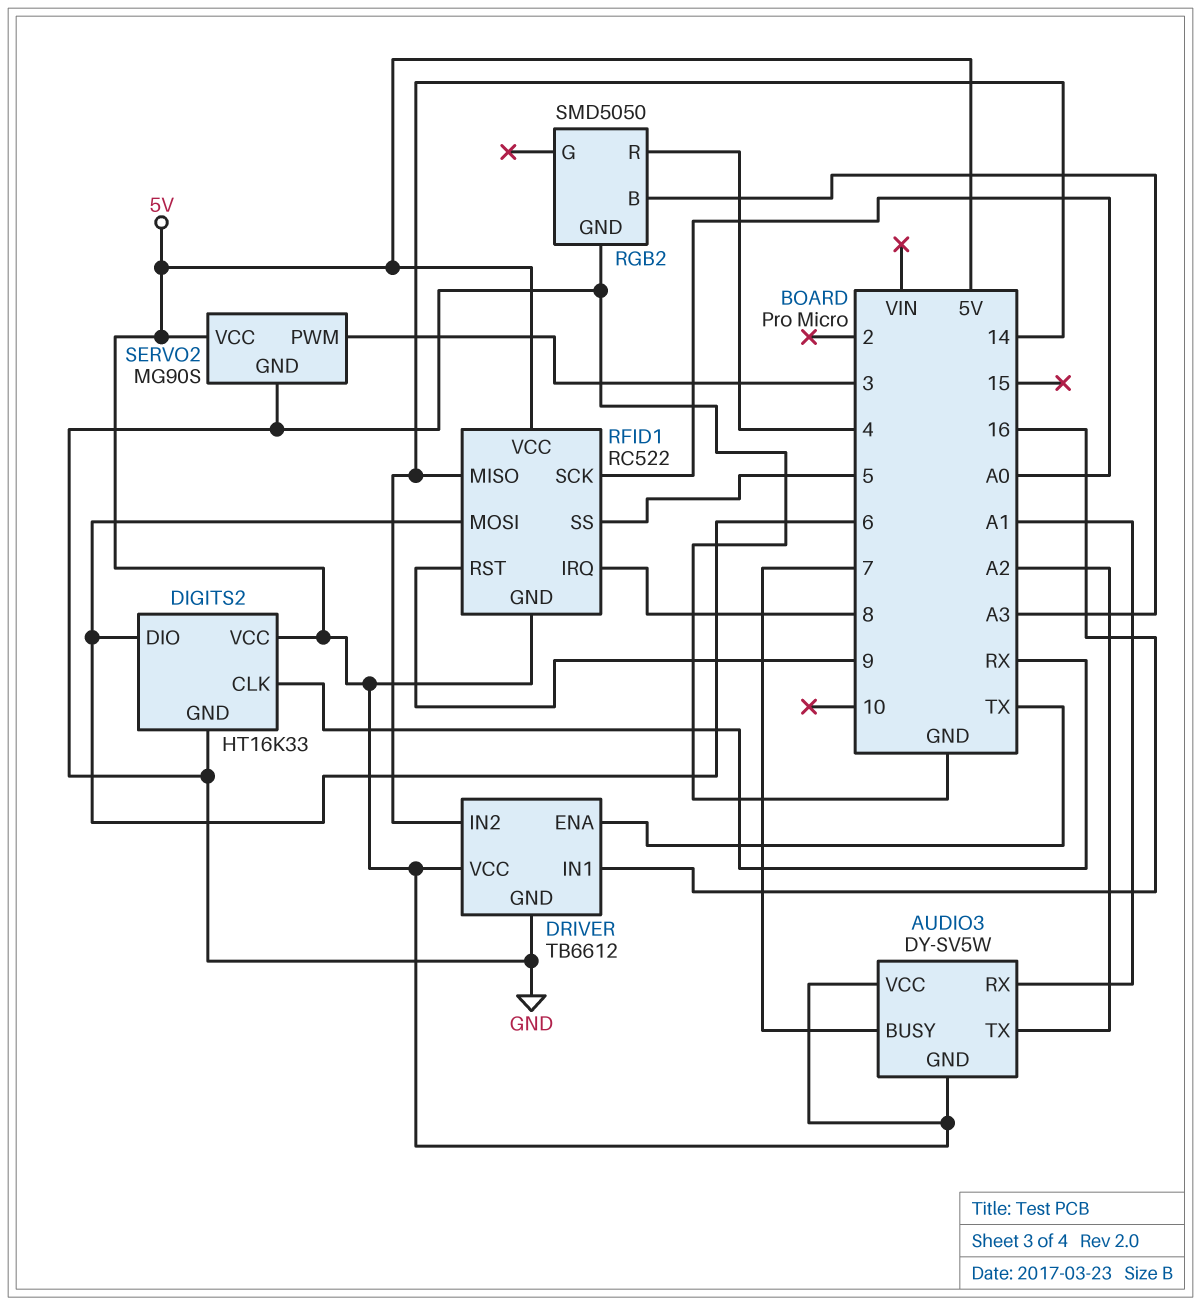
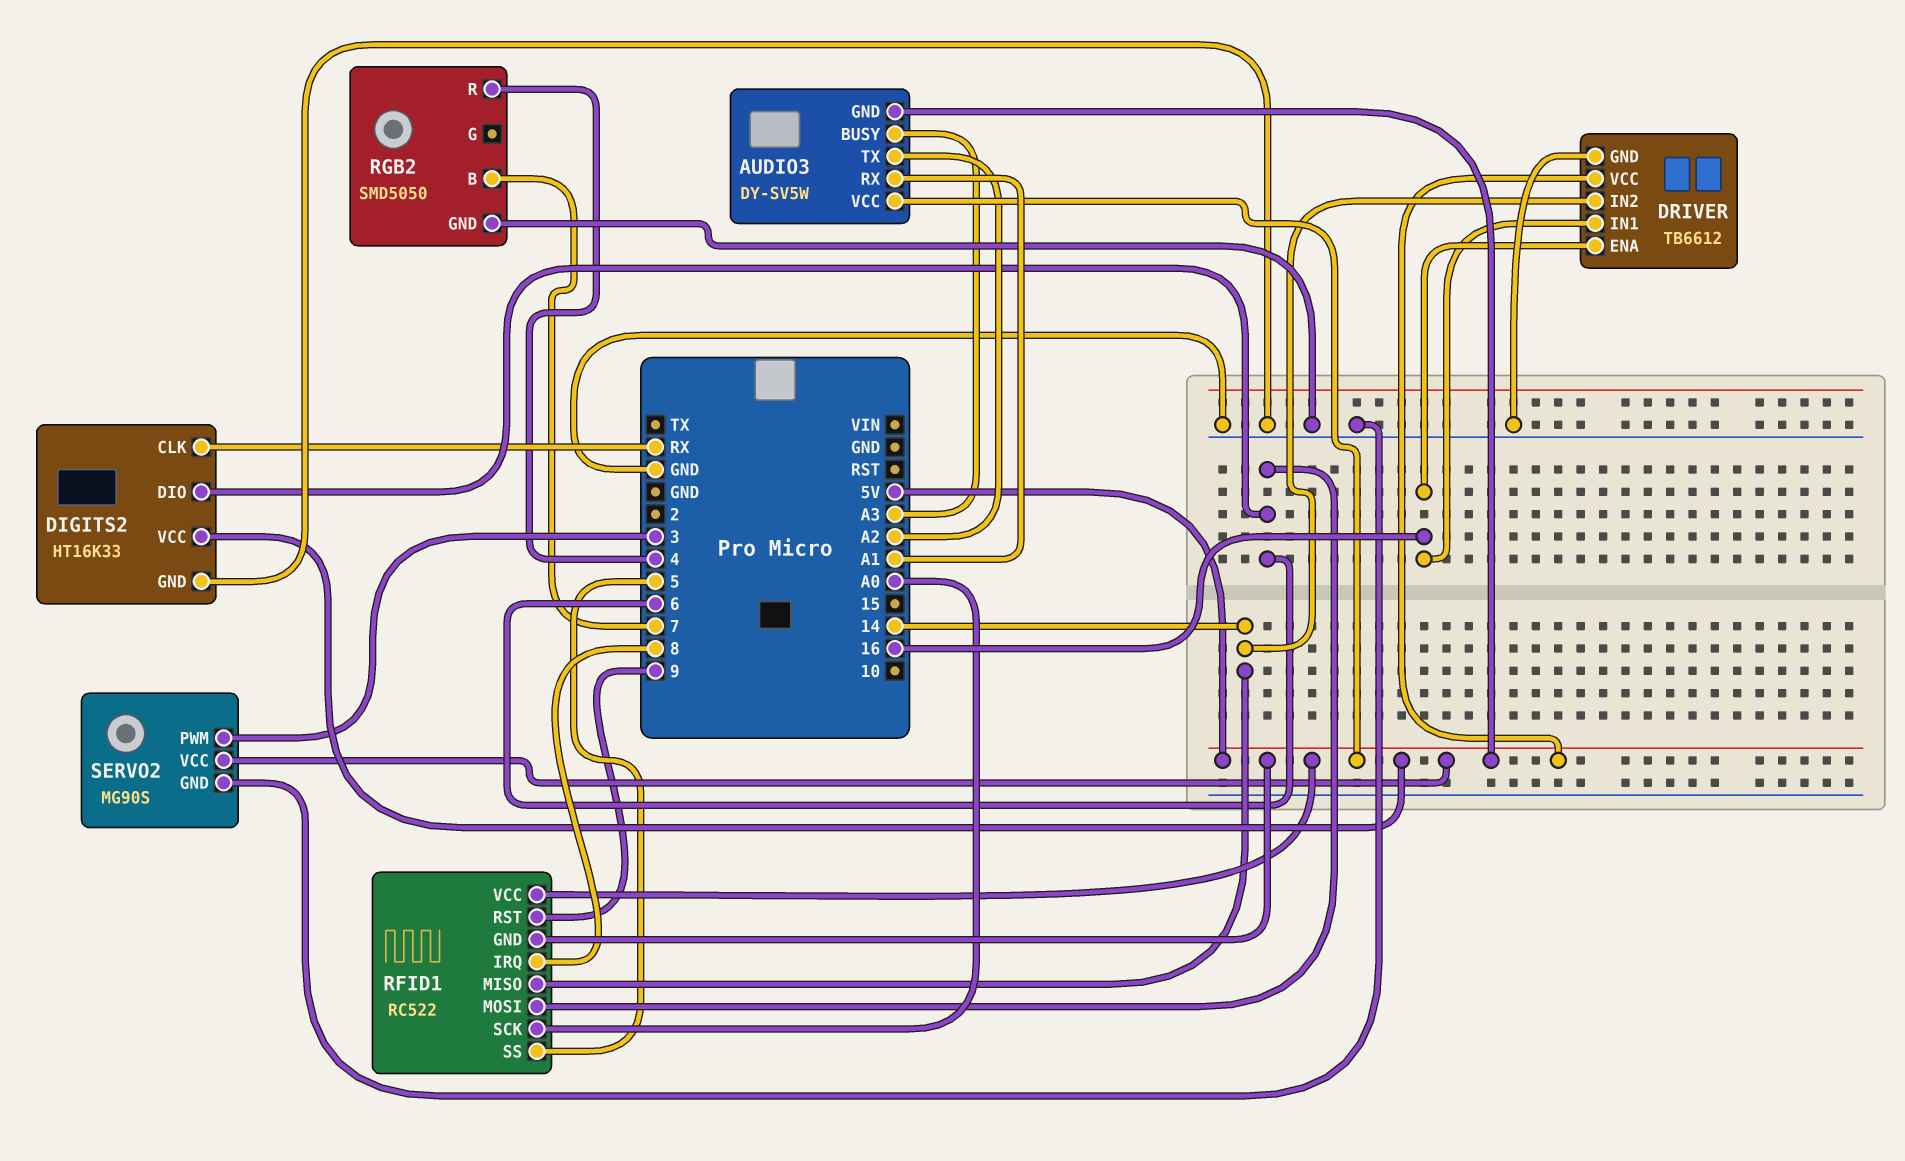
AUDIO3 pin BUSY: 7 -> A3
DRIVER pin ENA: TX -> 16
RGB2 pin B: A3 -> 7

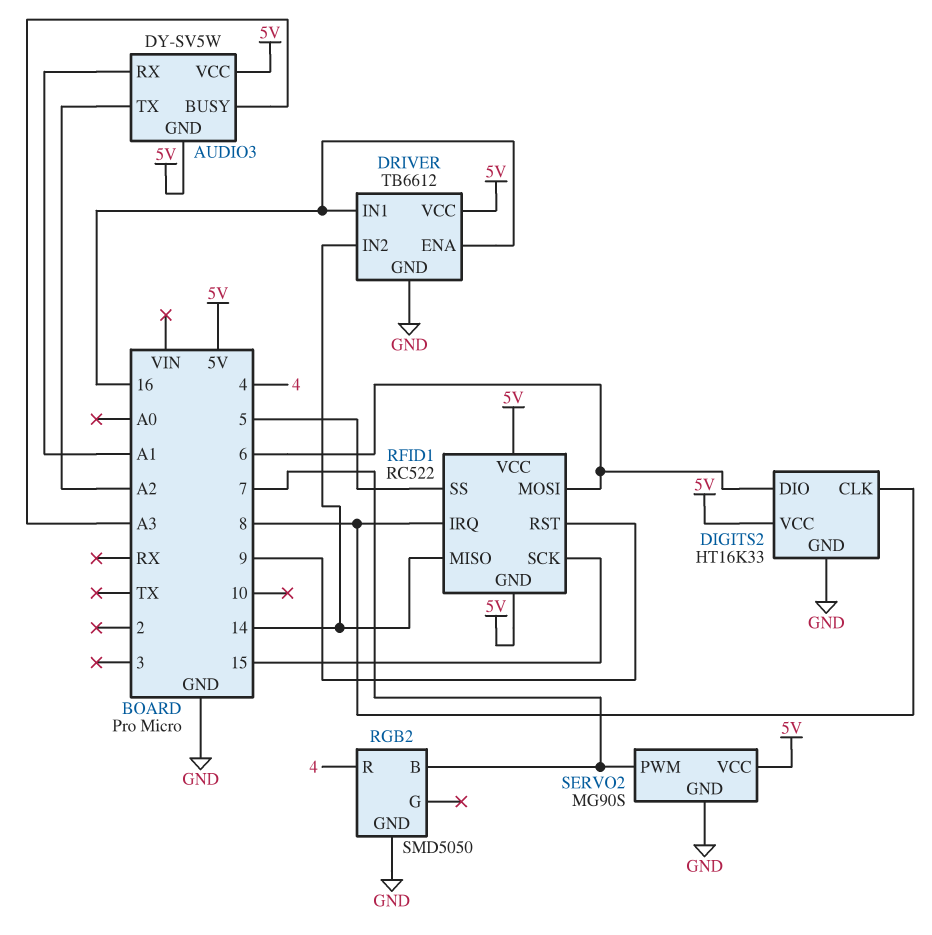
DIGITS2 pin CLK: RX -> 8
RFID1 pin SCK: A0 -> 15
SERVO2 pin PWM: 3 -> 7

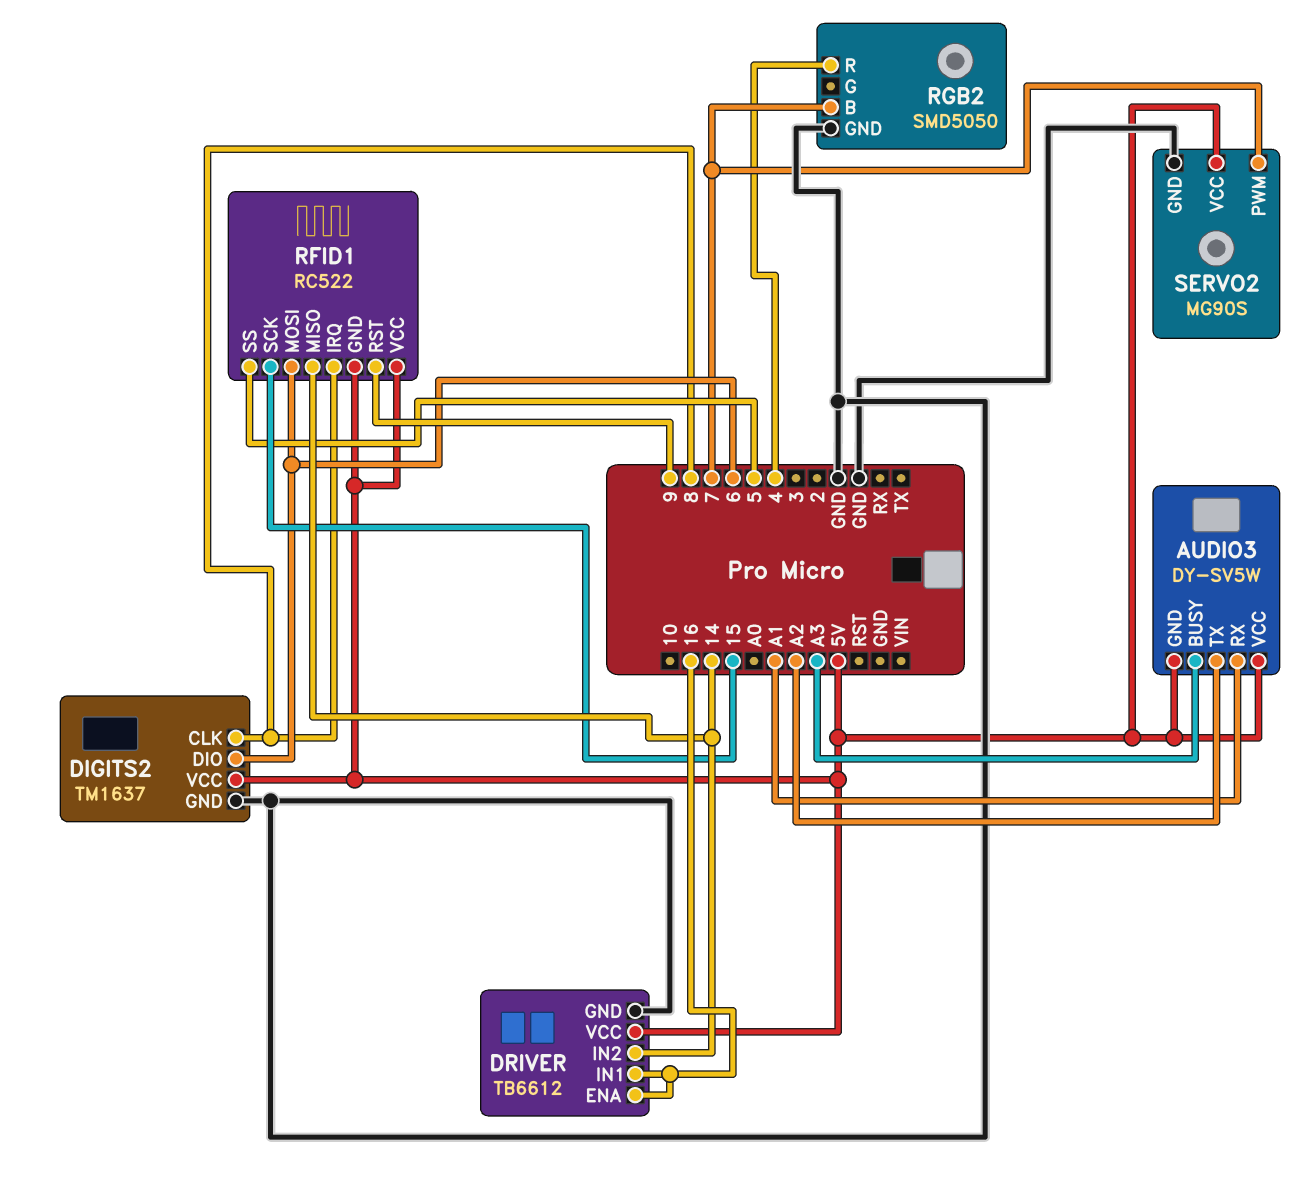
DIGITS2: HT16K33 -> TM1637

